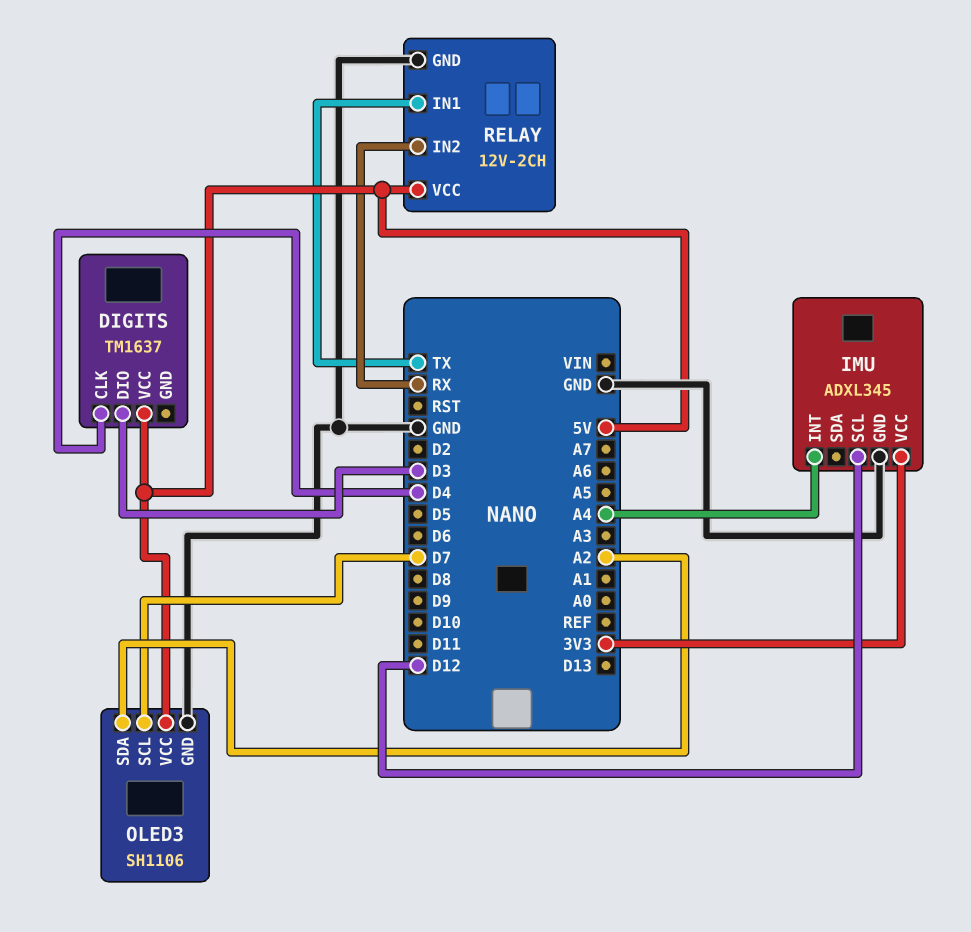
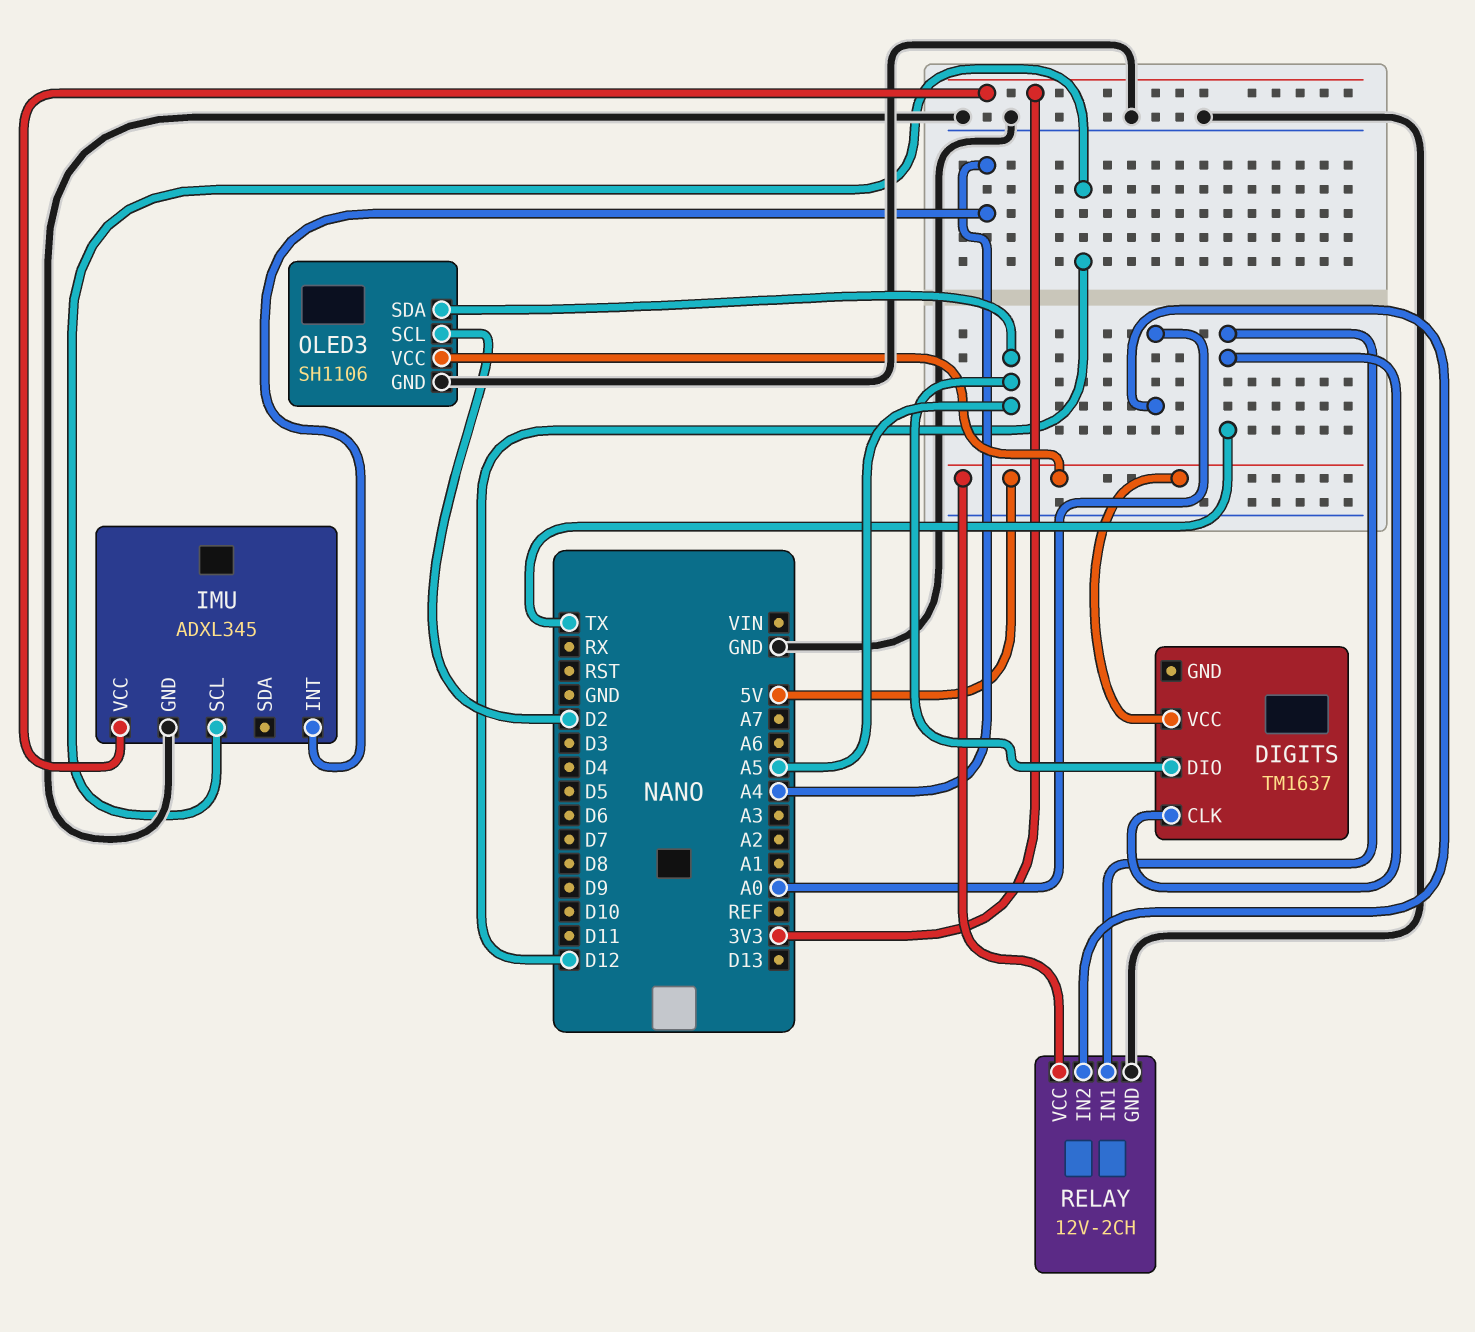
DIGITS pin CLK: D4 -> TX
DIGITS pin DIO: D3 -> A5
OLED3 pin SCL: D7 -> D2
OLED3 pin SDA: A2 -> A5
RELAY pin IN2: RX -> A0

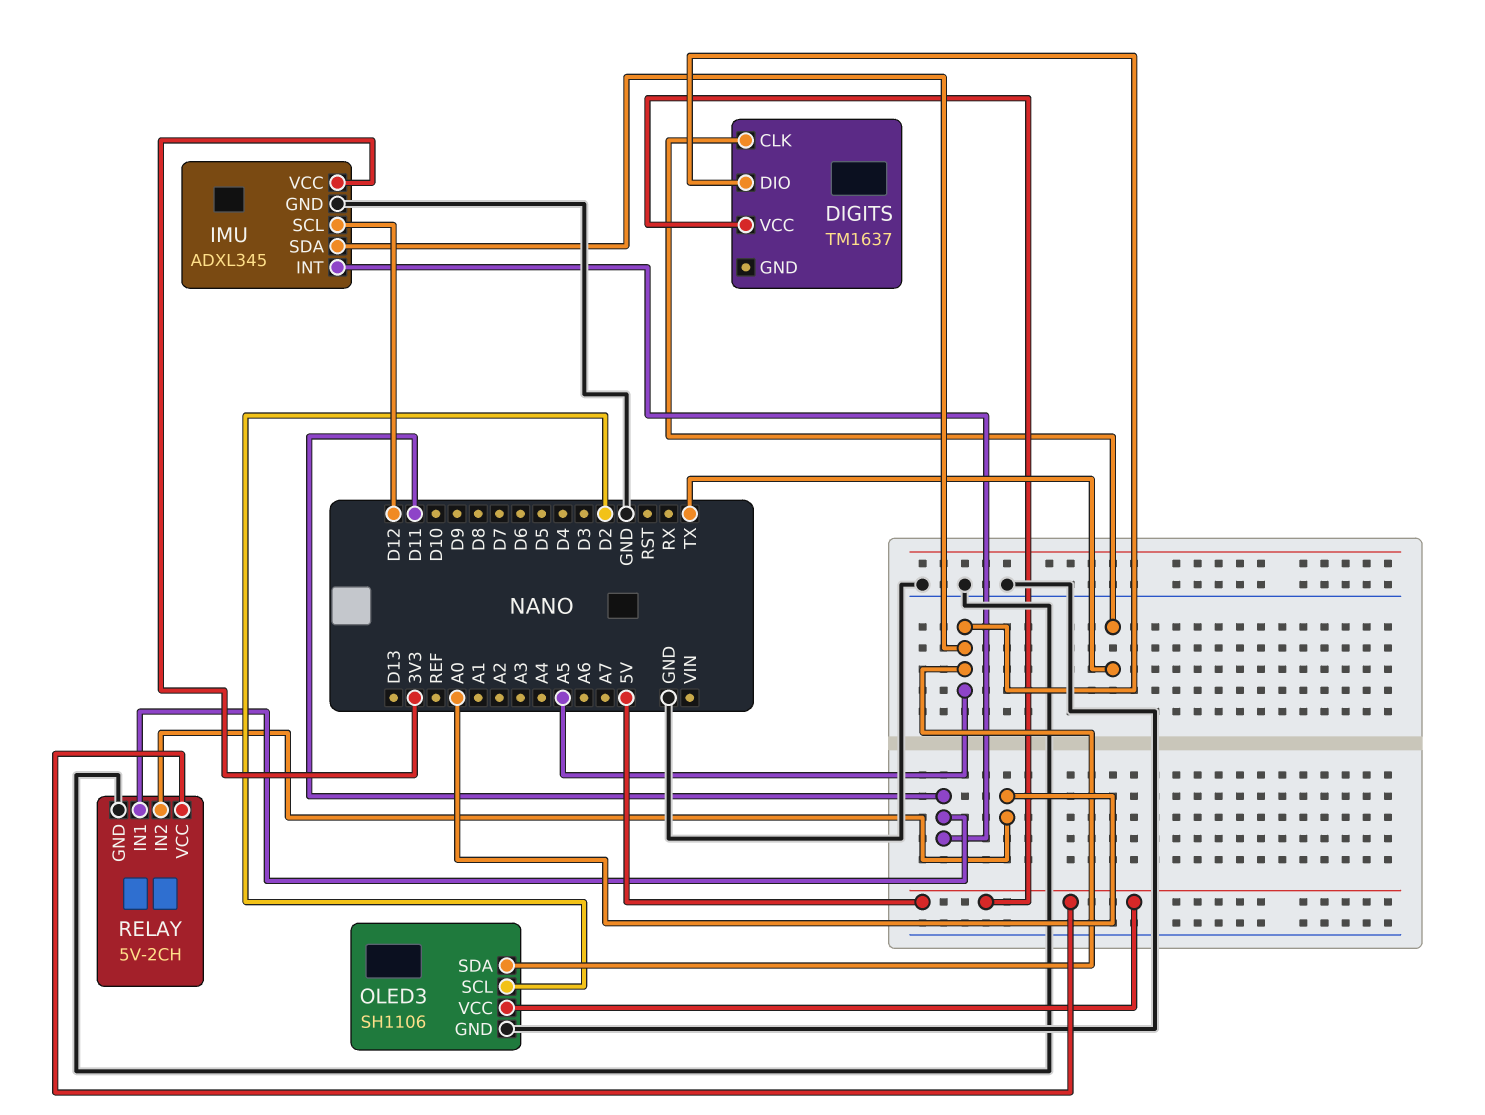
IMU pin INT: A4 -> D11
IMU pin SDA: none -> A5
RELAY: 12V-2CH -> 5V-2CH
RELAY pin IN1: TX -> D11

